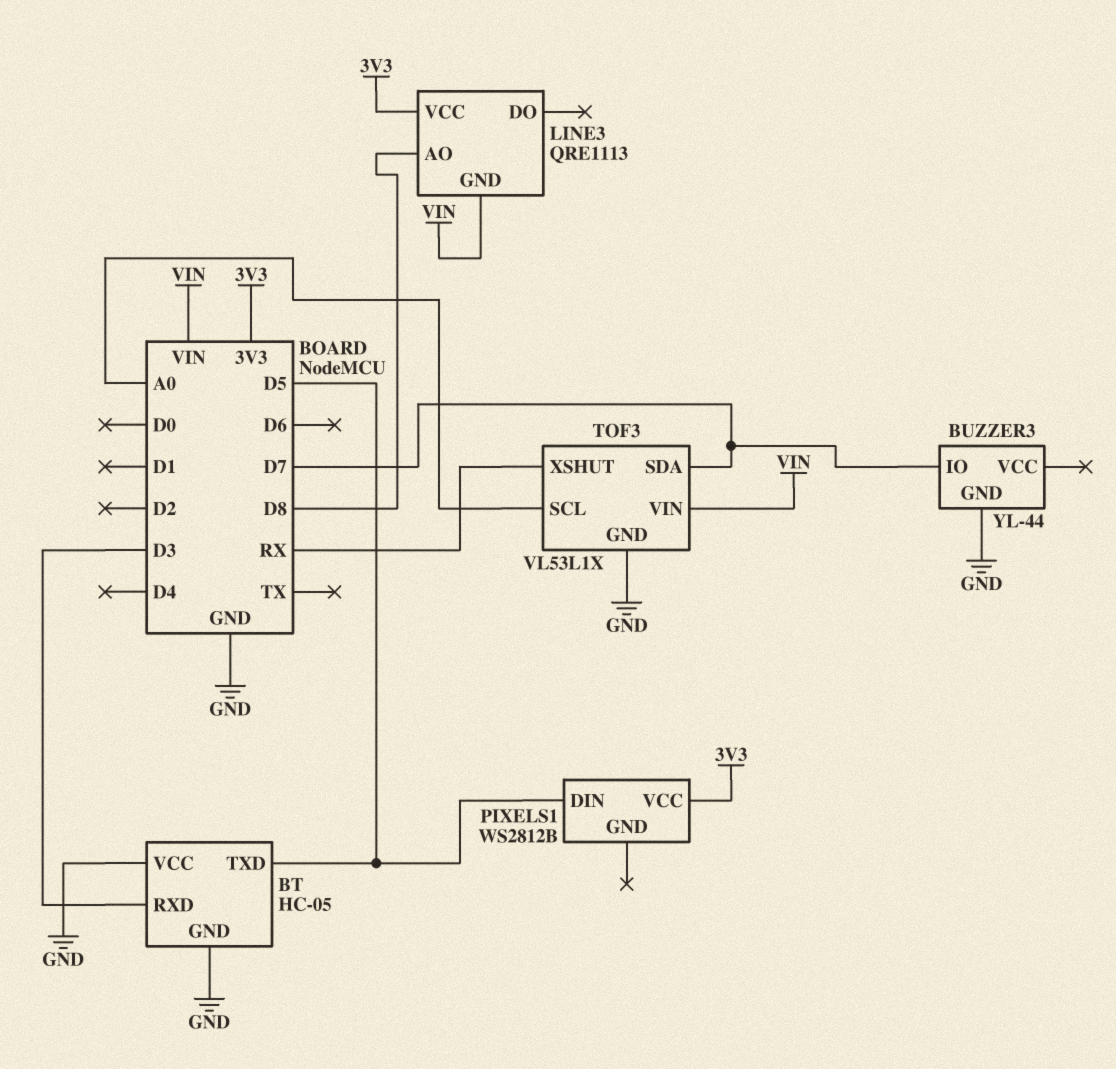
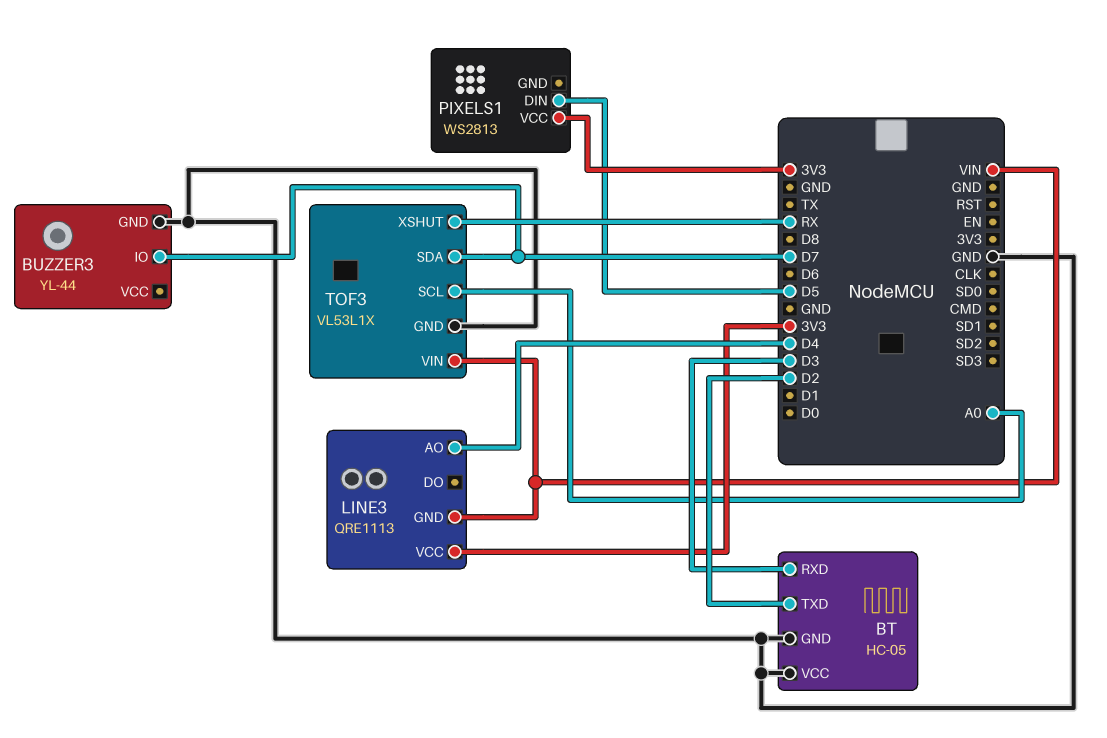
BT pin TXD: D5 -> D2
LINE3 pin AO: D8 -> D4
PIXELS1: WS2812B -> WS2813

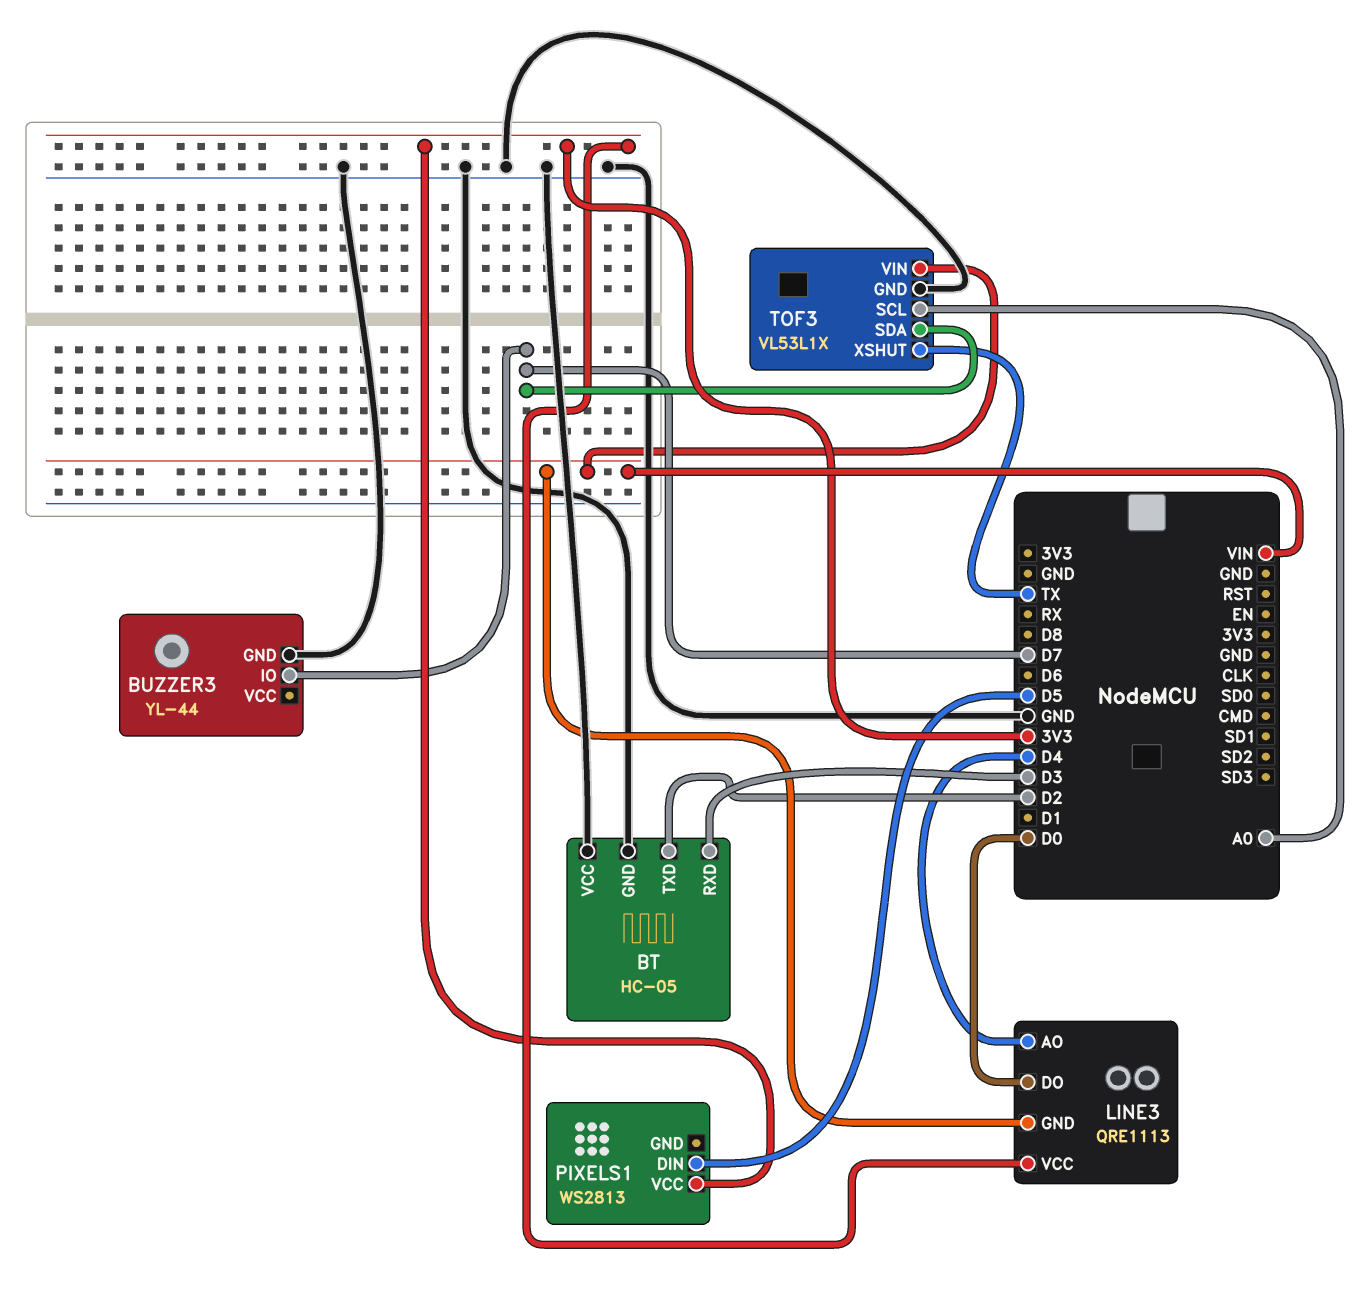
LINE3 pin DO: none -> D0
TOF3 pin XSHUT: RX -> TX

